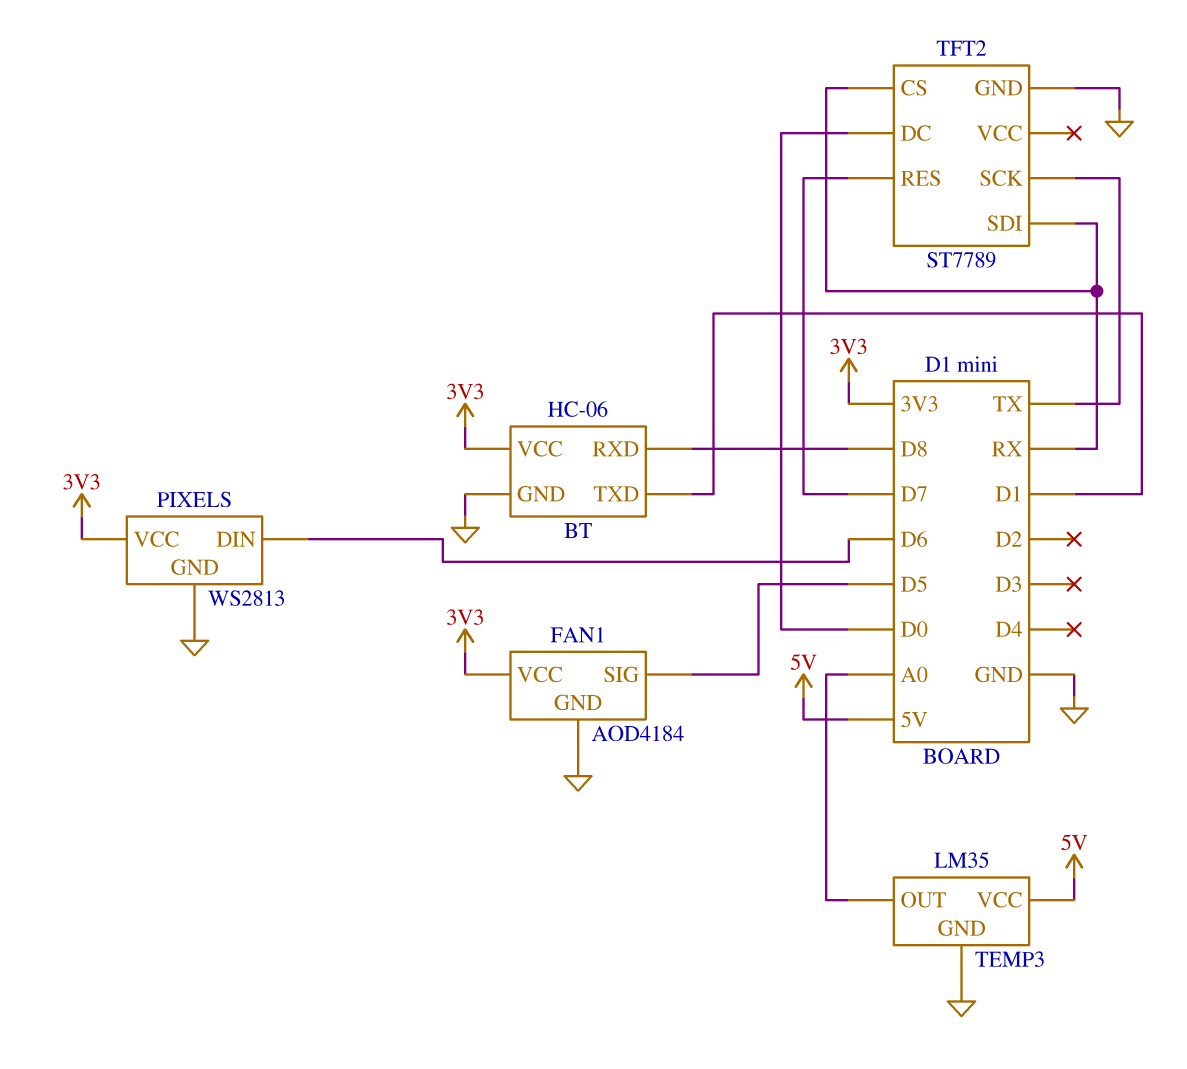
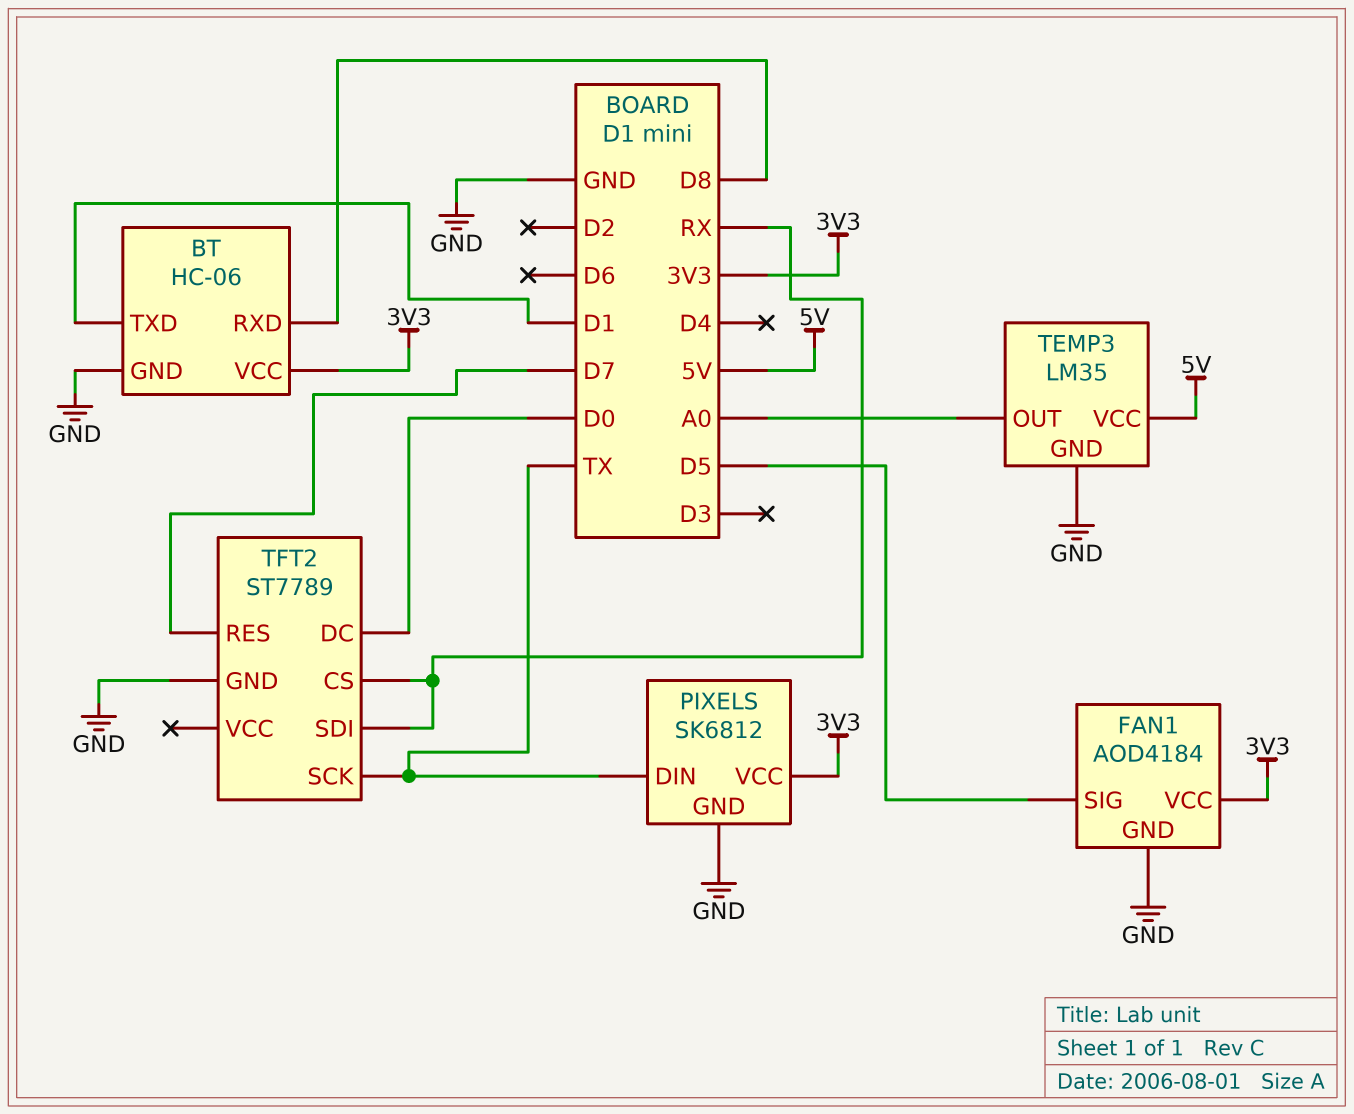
PIXELS: WS2813 -> SK6812
PIXELS pin DIN: D6 -> TX

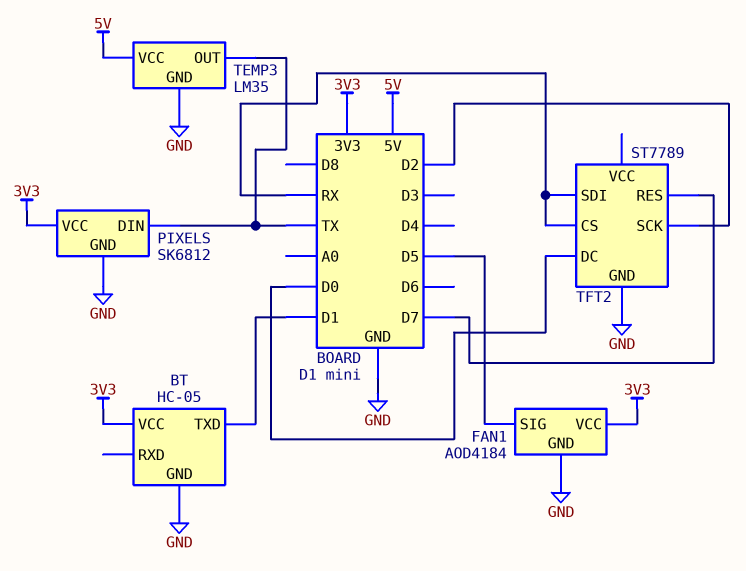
BT: HC-06 -> HC-05
BT pin RXD: D8 -> none
TEMP3 pin OUT: A0 -> TX
TFT2 pin SCK: TX -> D2

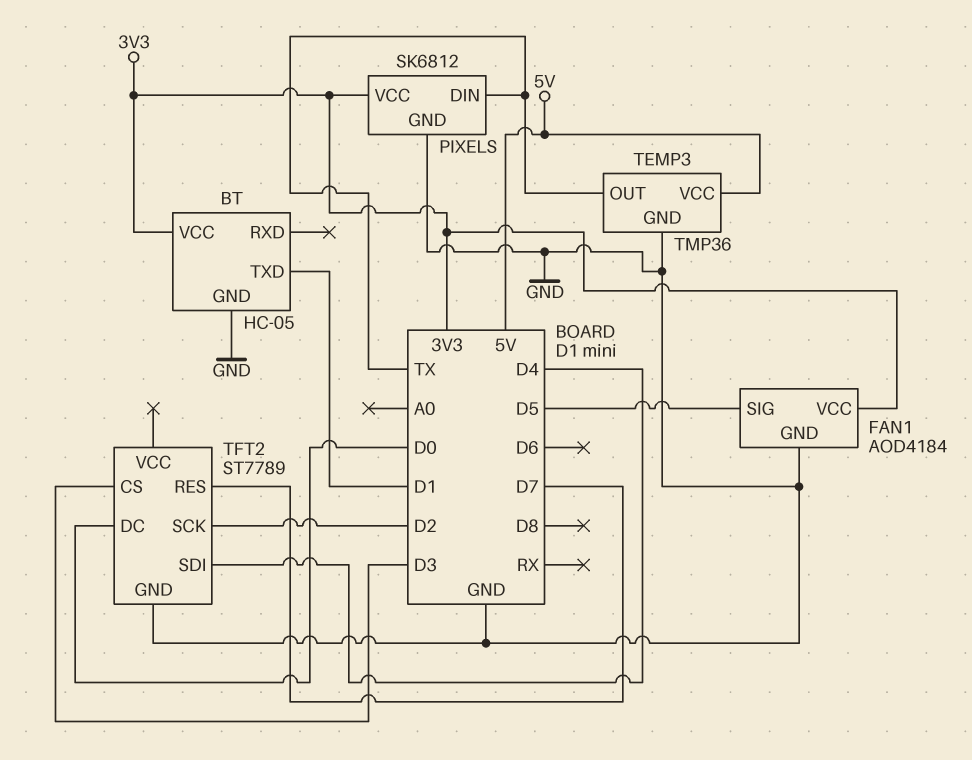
TEMP3: LM35 -> TMP36
TFT2 pin CS: RX -> D3
TFT2 pin SDI: RX -> D4

